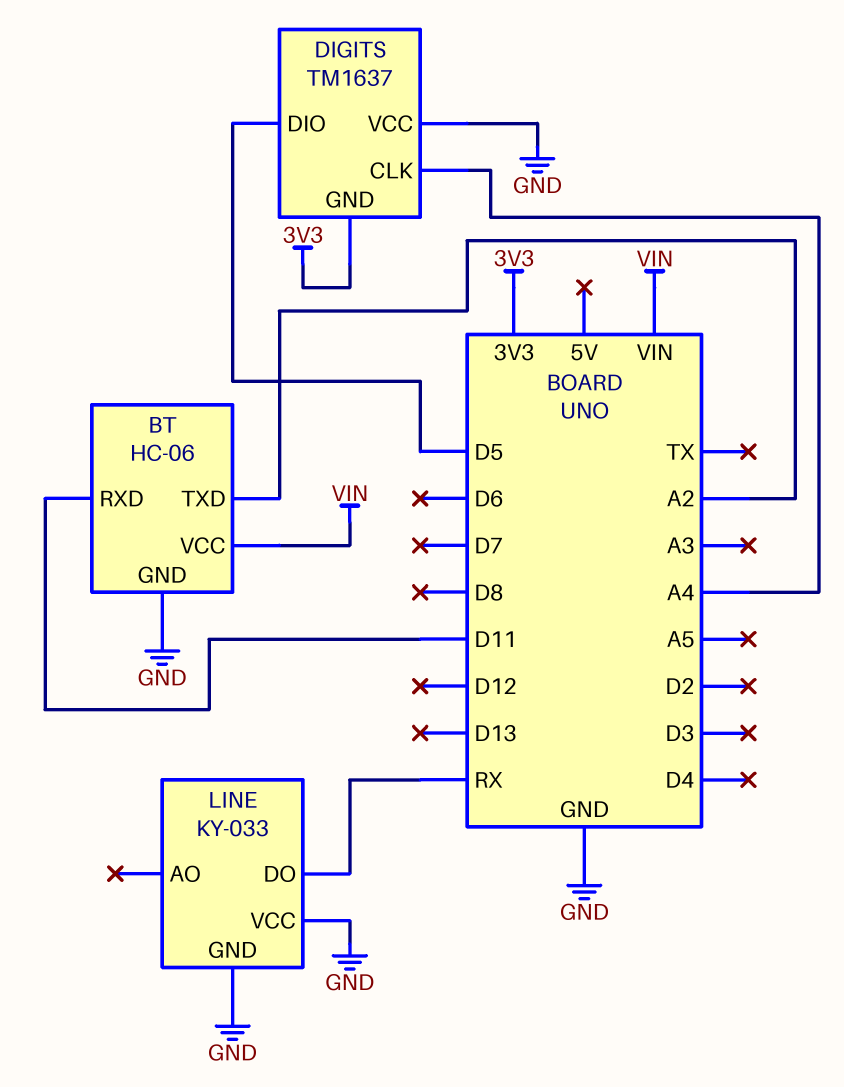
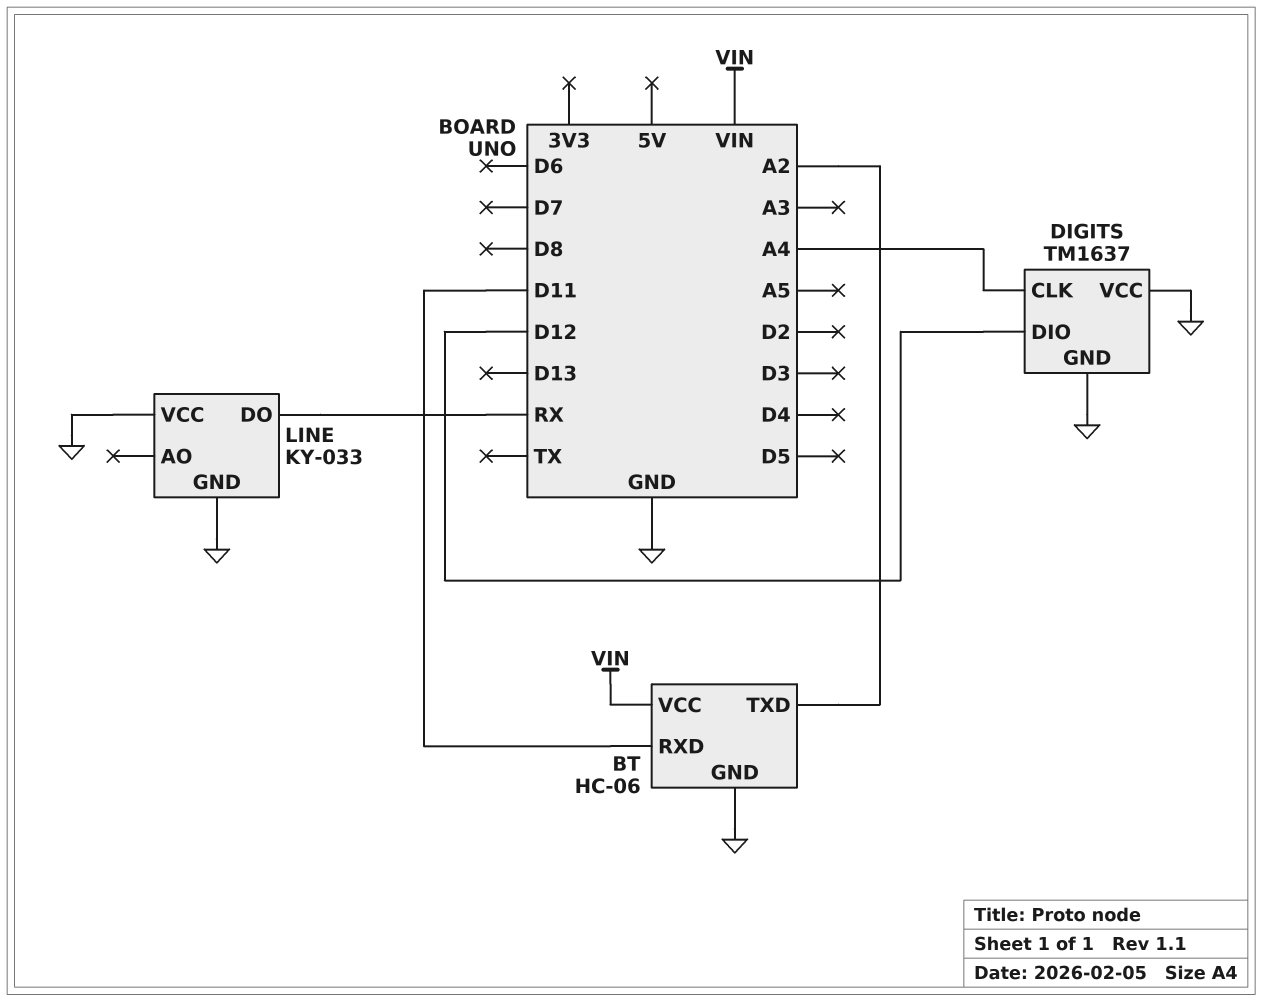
DIGITS pin DIO: D5 -> D12
DIGITS pin GND: 3V3 -> GND

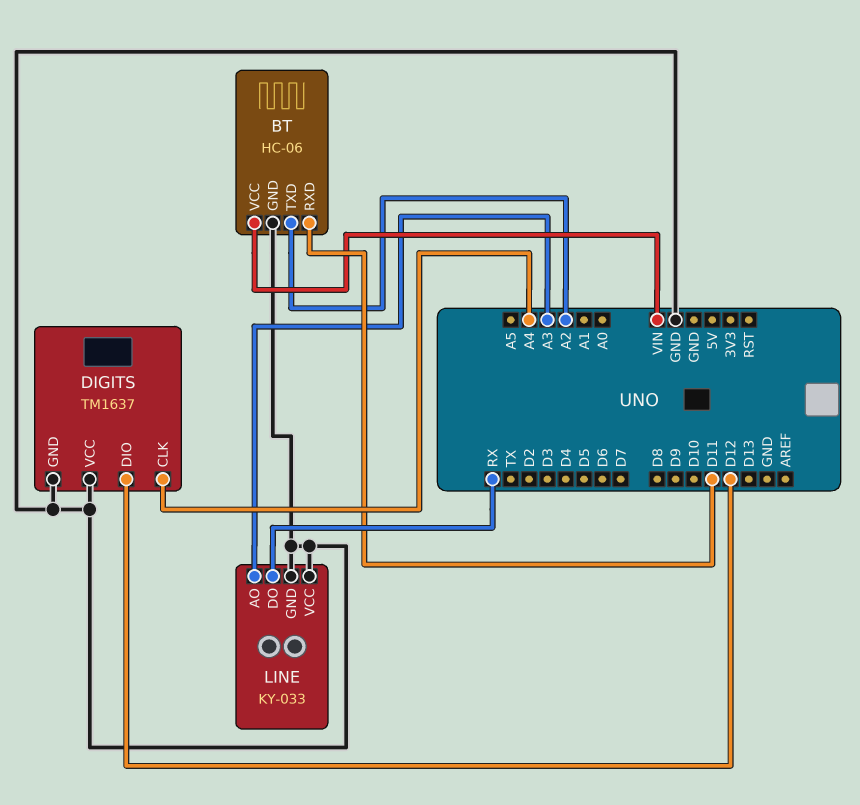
LINE pin AO: none -> A3

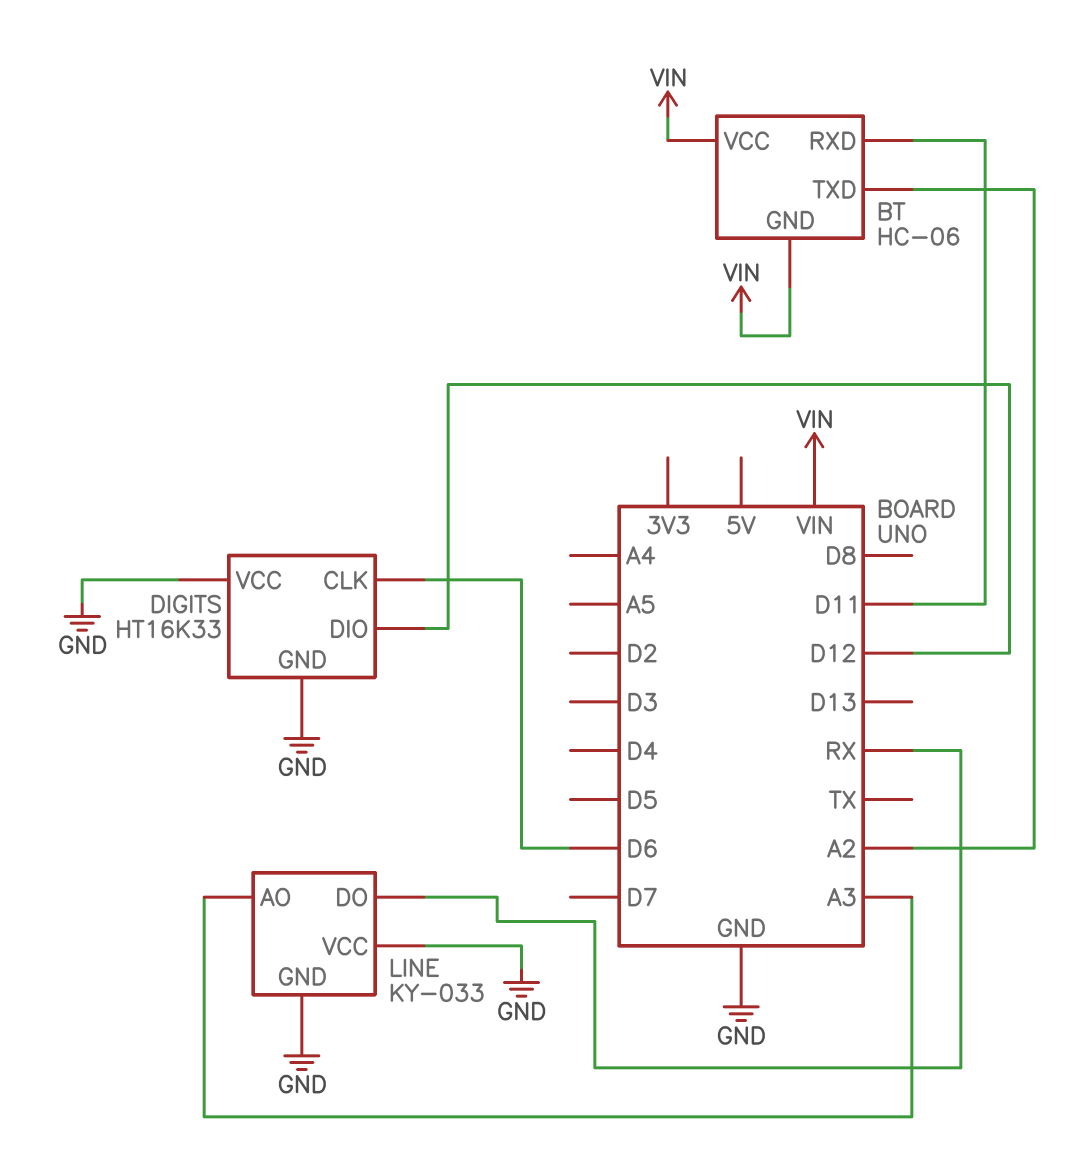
BT pin GND: GND -> VIN
DIGITS: TM1637 -> HT16K33
DIGITS pin CLK: A4 -> D6

